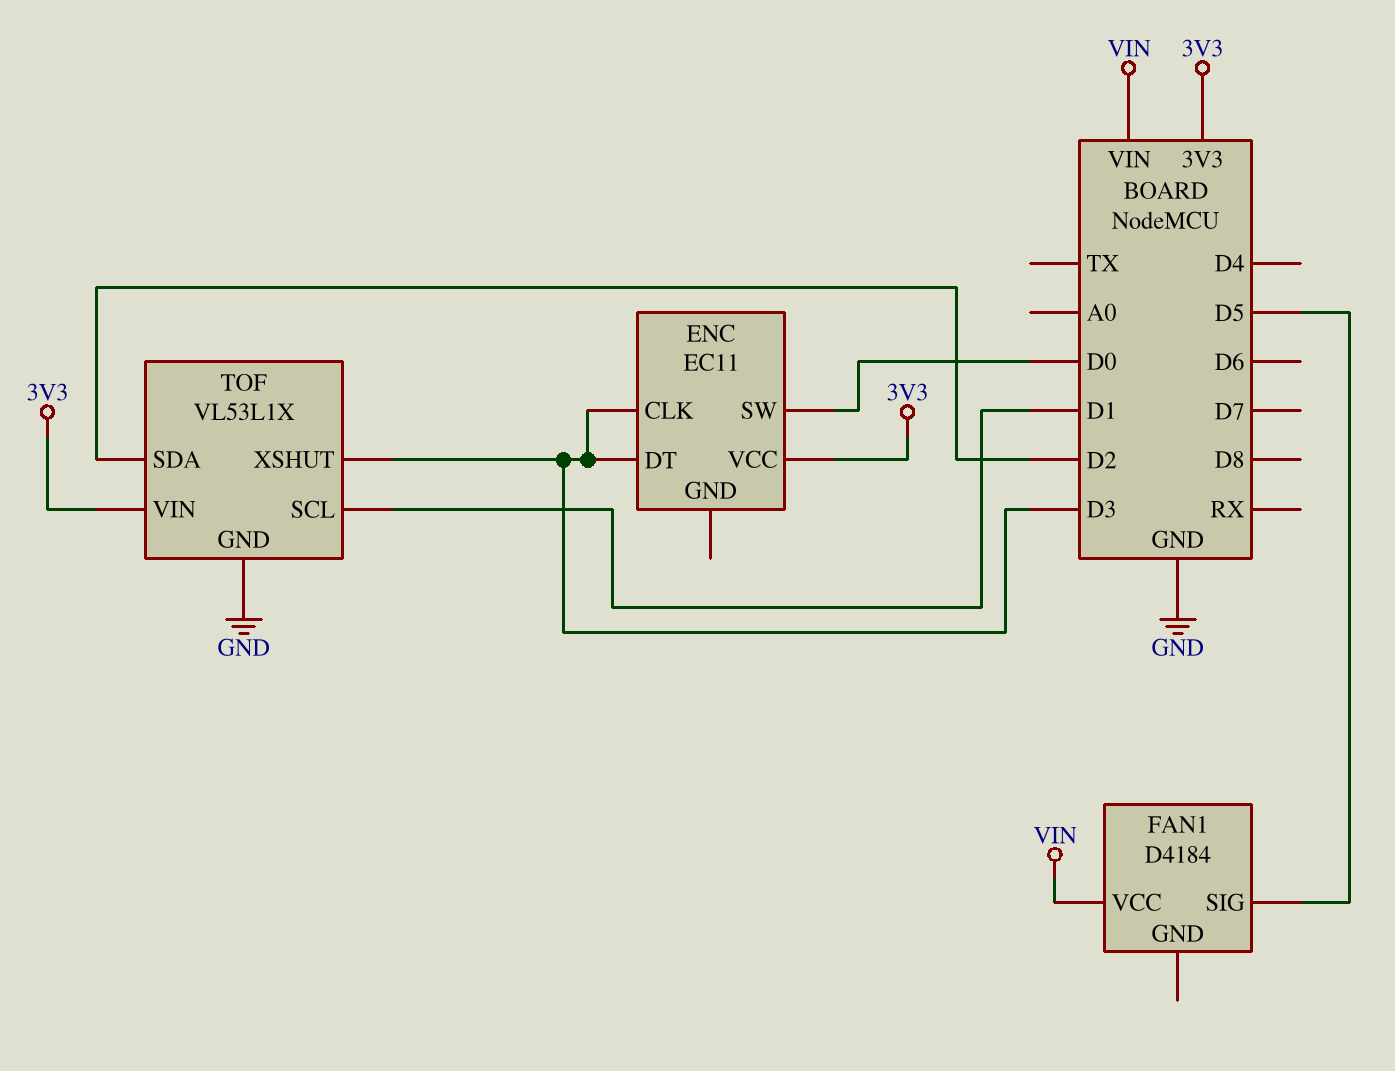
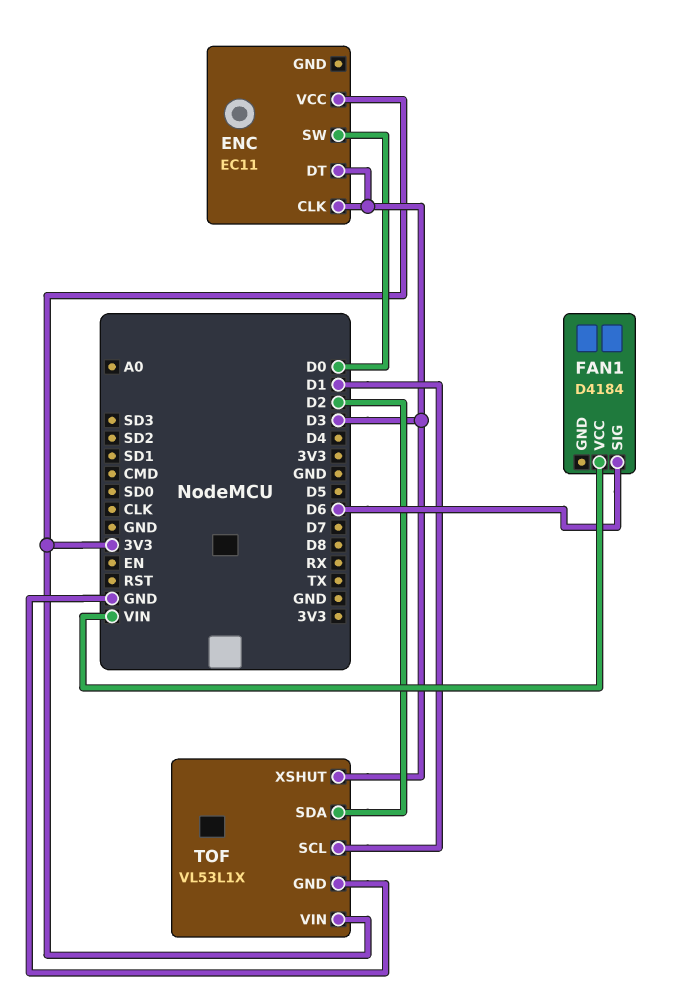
FAN1 pin SIG: D5 -> D6

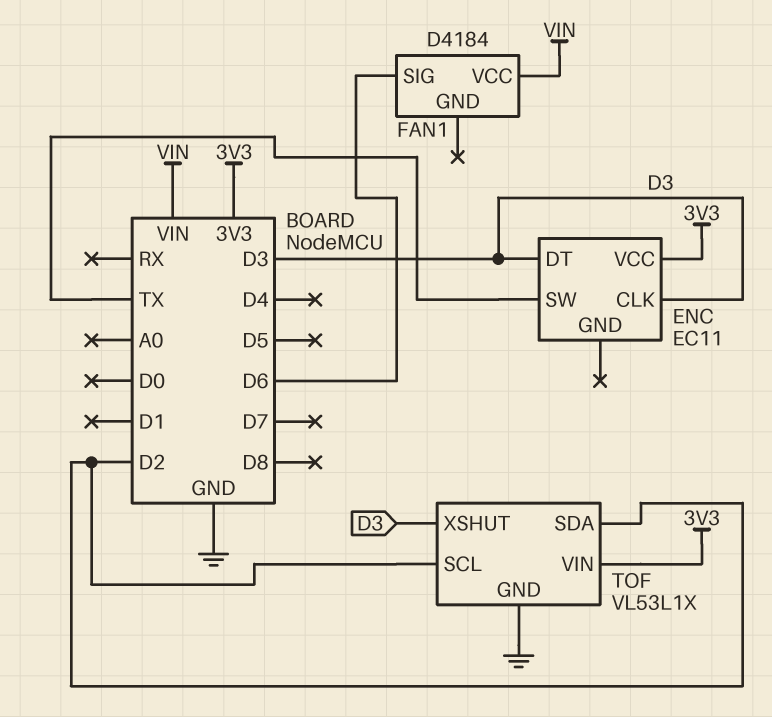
ENC pin SW: D0 -> TX
TOF pin SCL: D1 -> D2

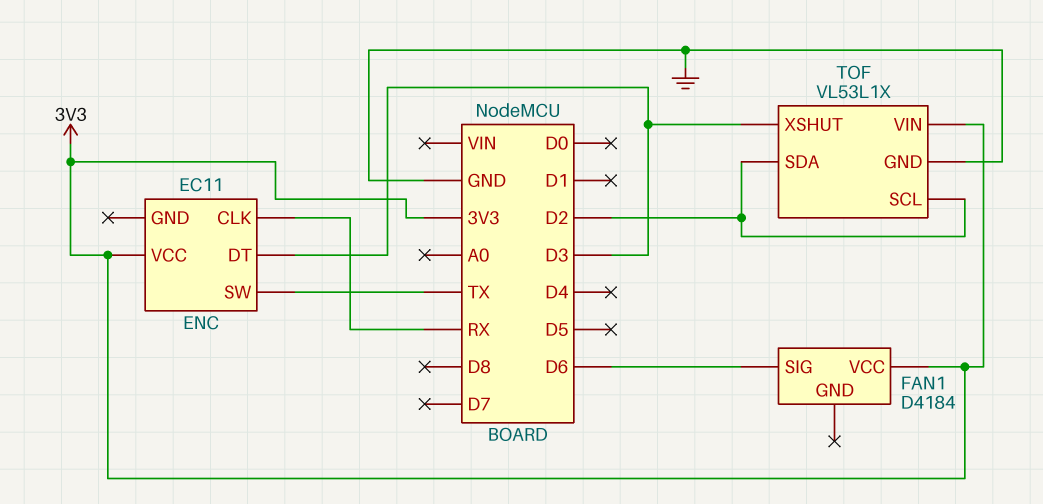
ENC pin CLK: D3 -> RX
FAN1 pin VCC: VIN -> 3V3

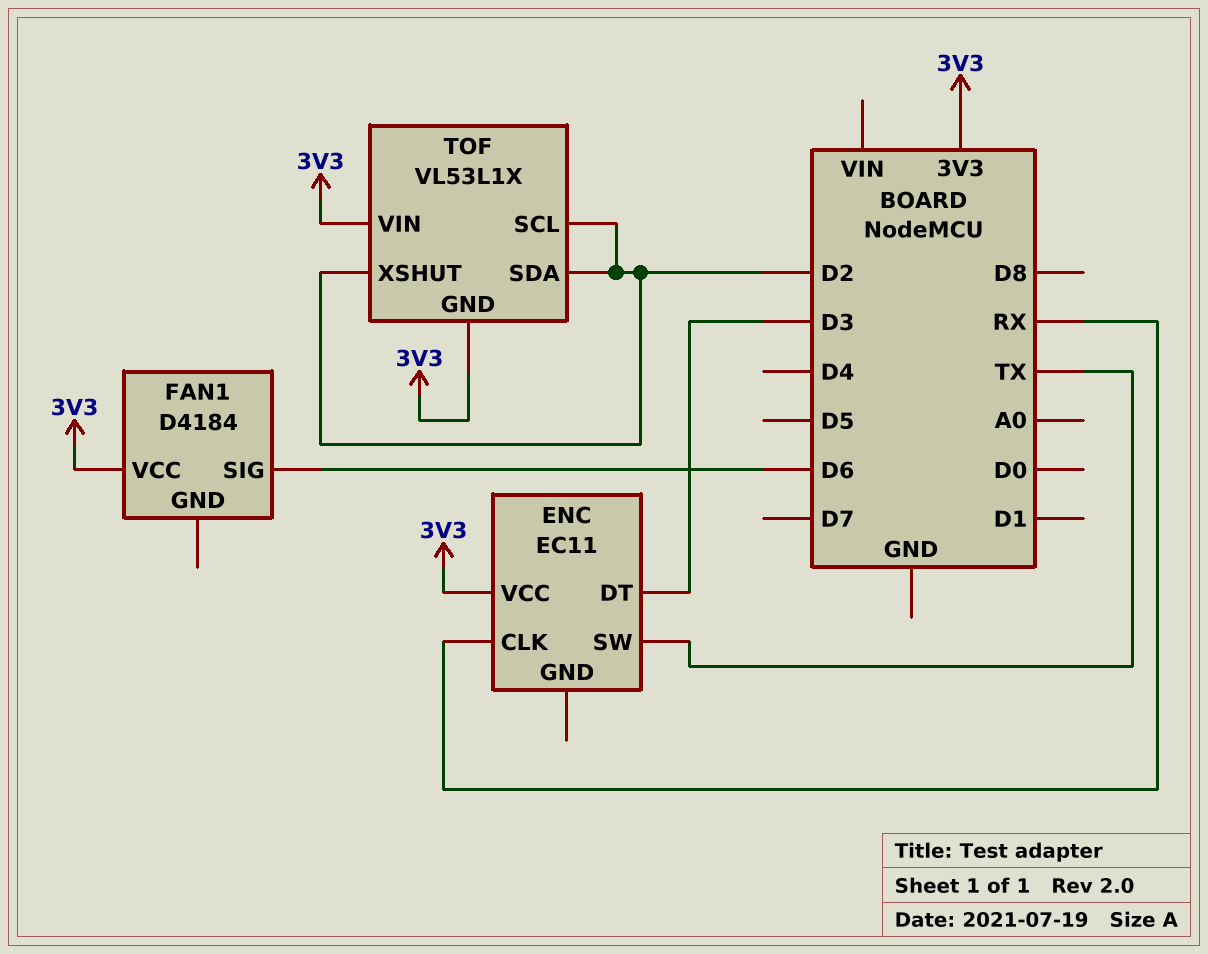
TOF pin GND: GND -> 3V3
TOF pin XSHUT: D3 -> D2

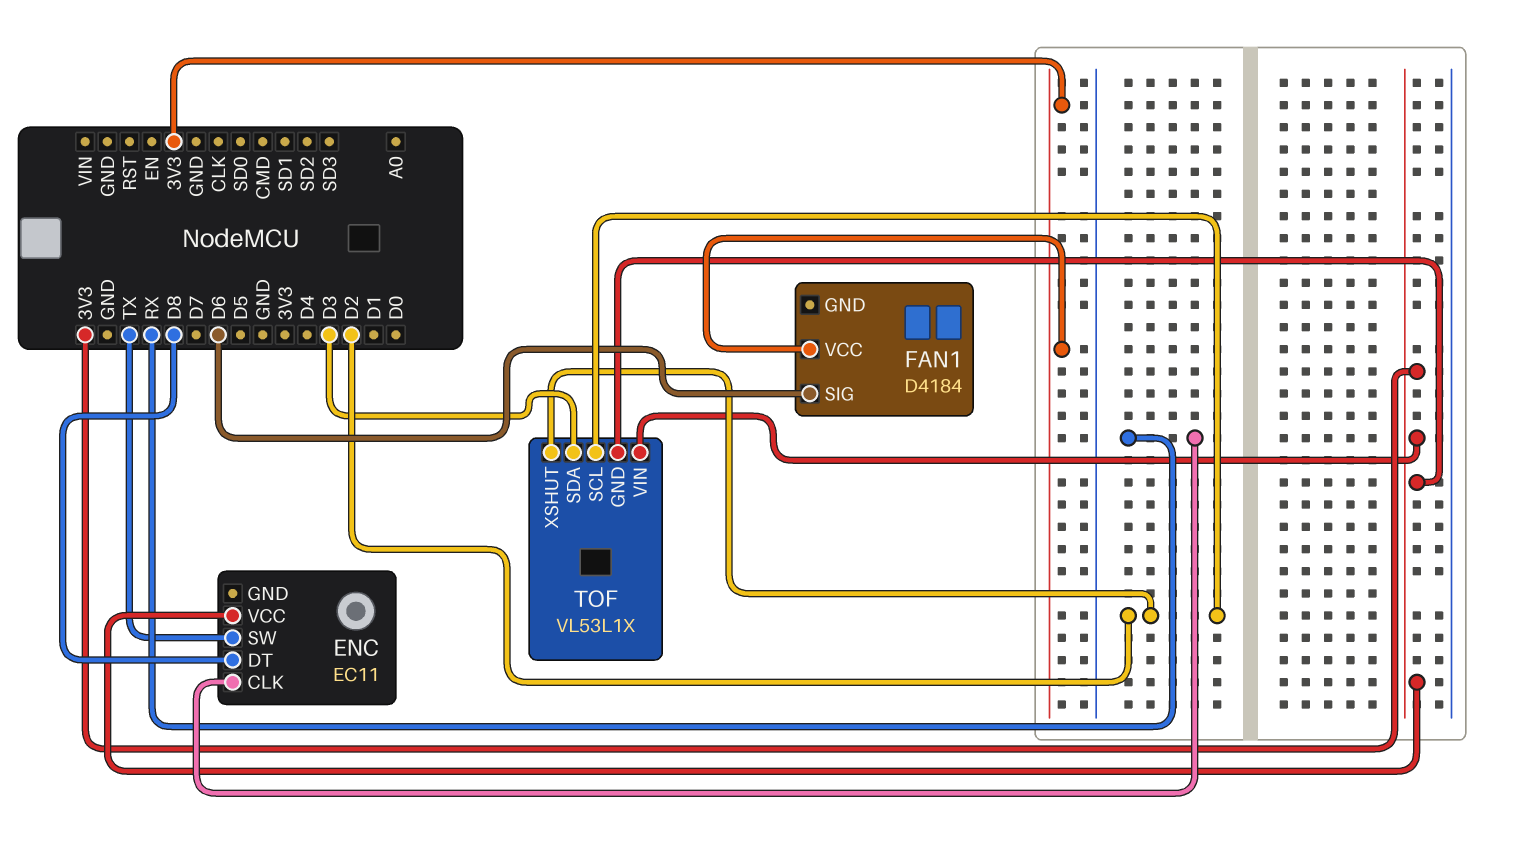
ENC pin DT: D3 -> D8
TOF pin SDA: D2 -> D3

